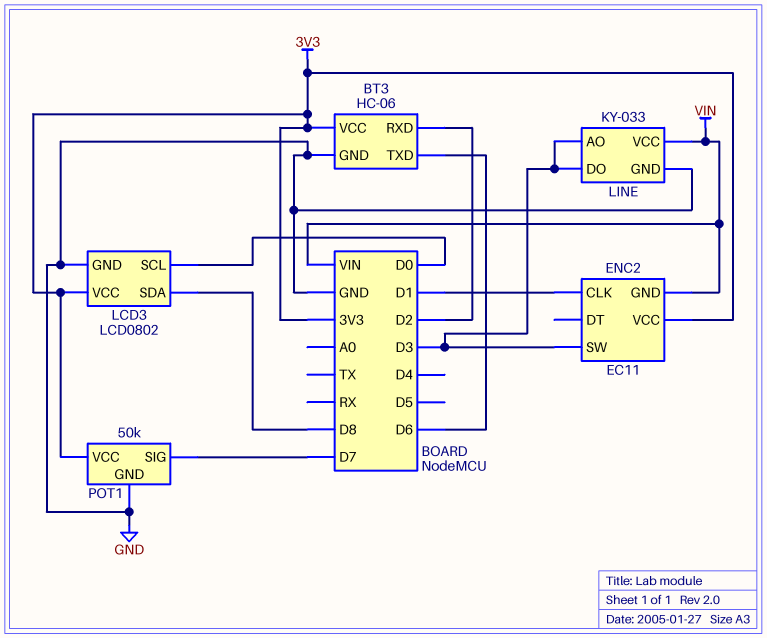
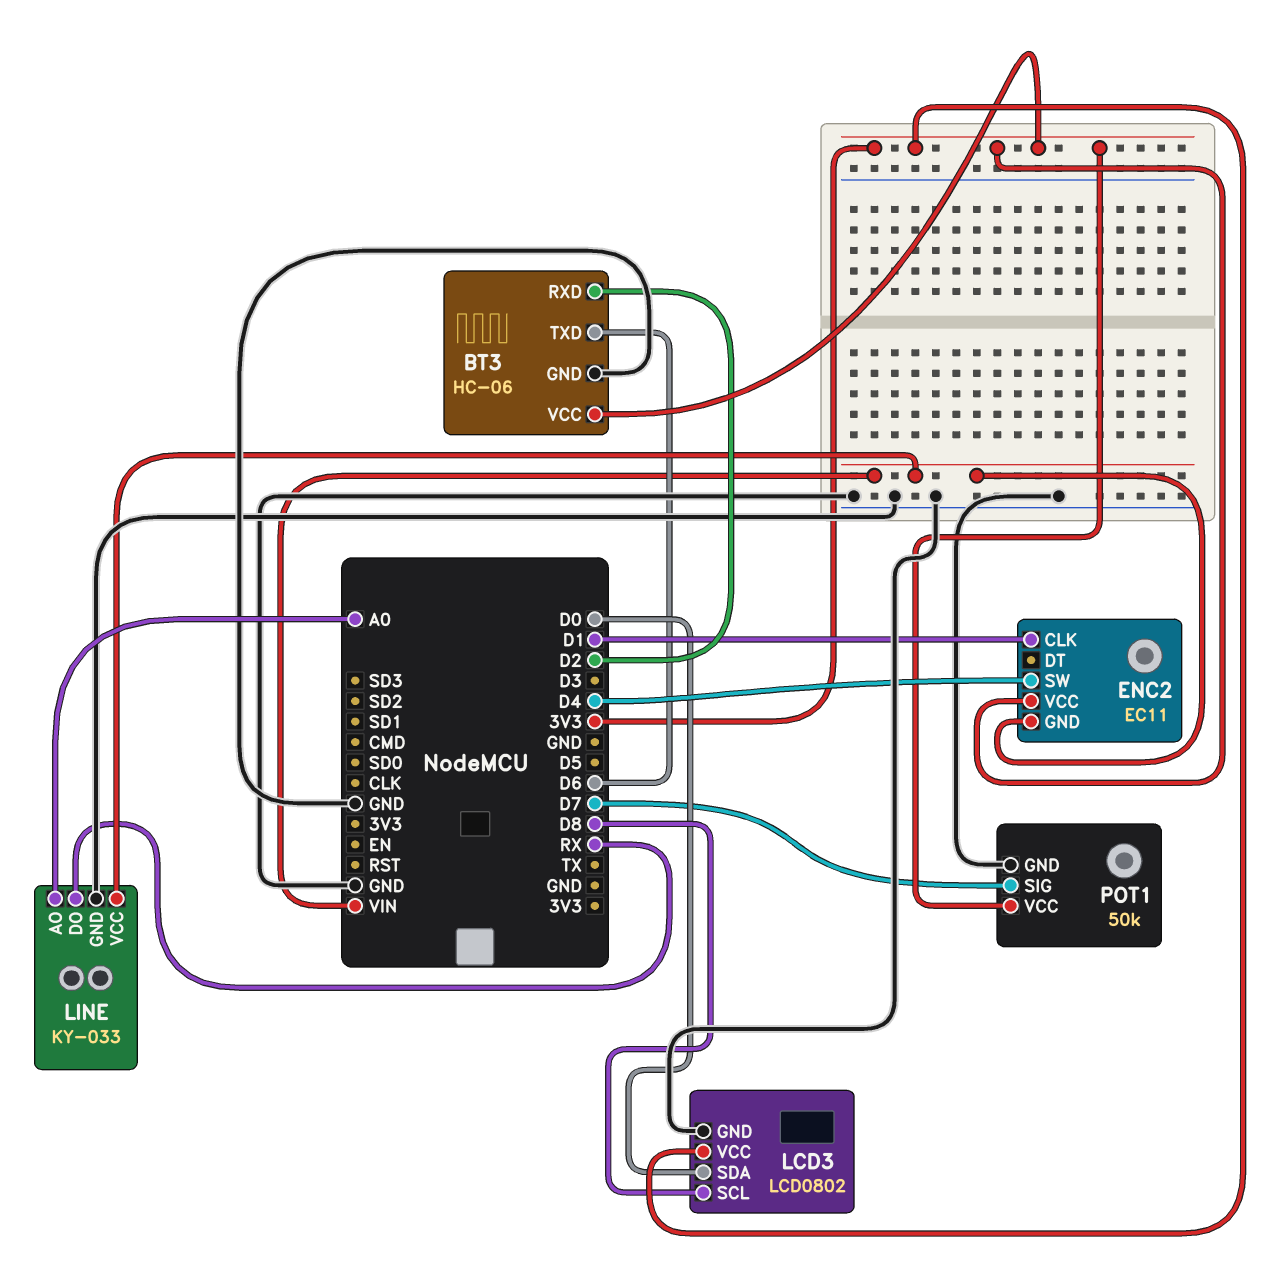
ENC2 pin SW: D3 -> D4
LCD3 pin SCL: D0 -> D8
LCD3 pin SDA: D8 -> D0
LINE pin AO: D3 -> A0
LINE pin DO: D3 -> RX

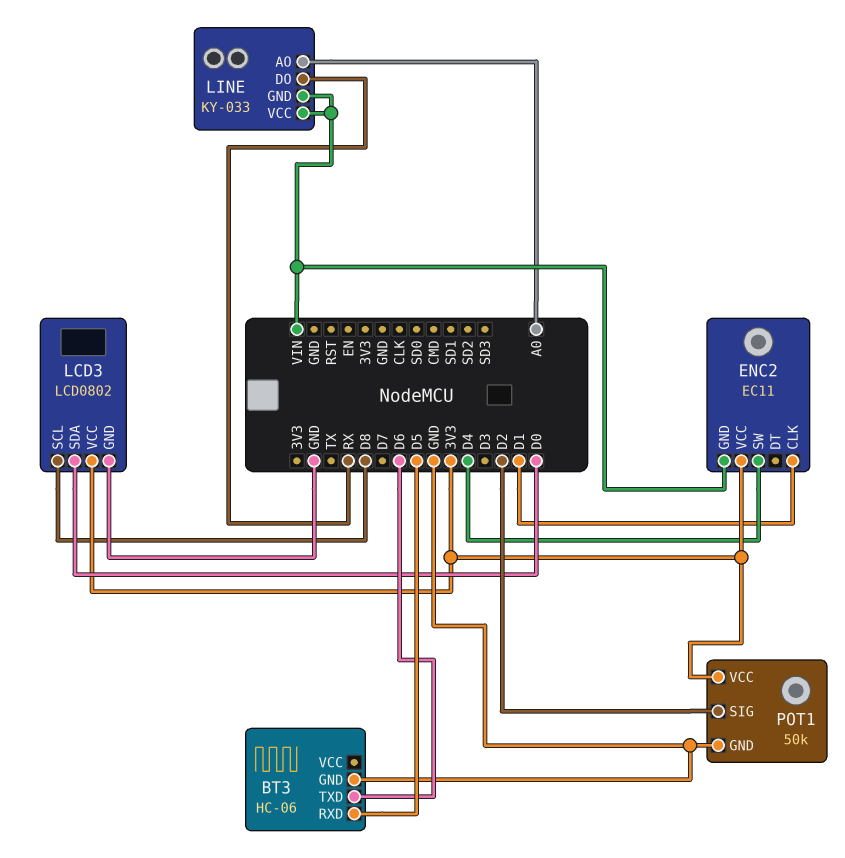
BT3 pin RXD: D2 -> D5
BT3 pin VCC: 3V3 -> none
LINE pin GND: GND -> VIN
POT1 pin SIG: D7 -> D2

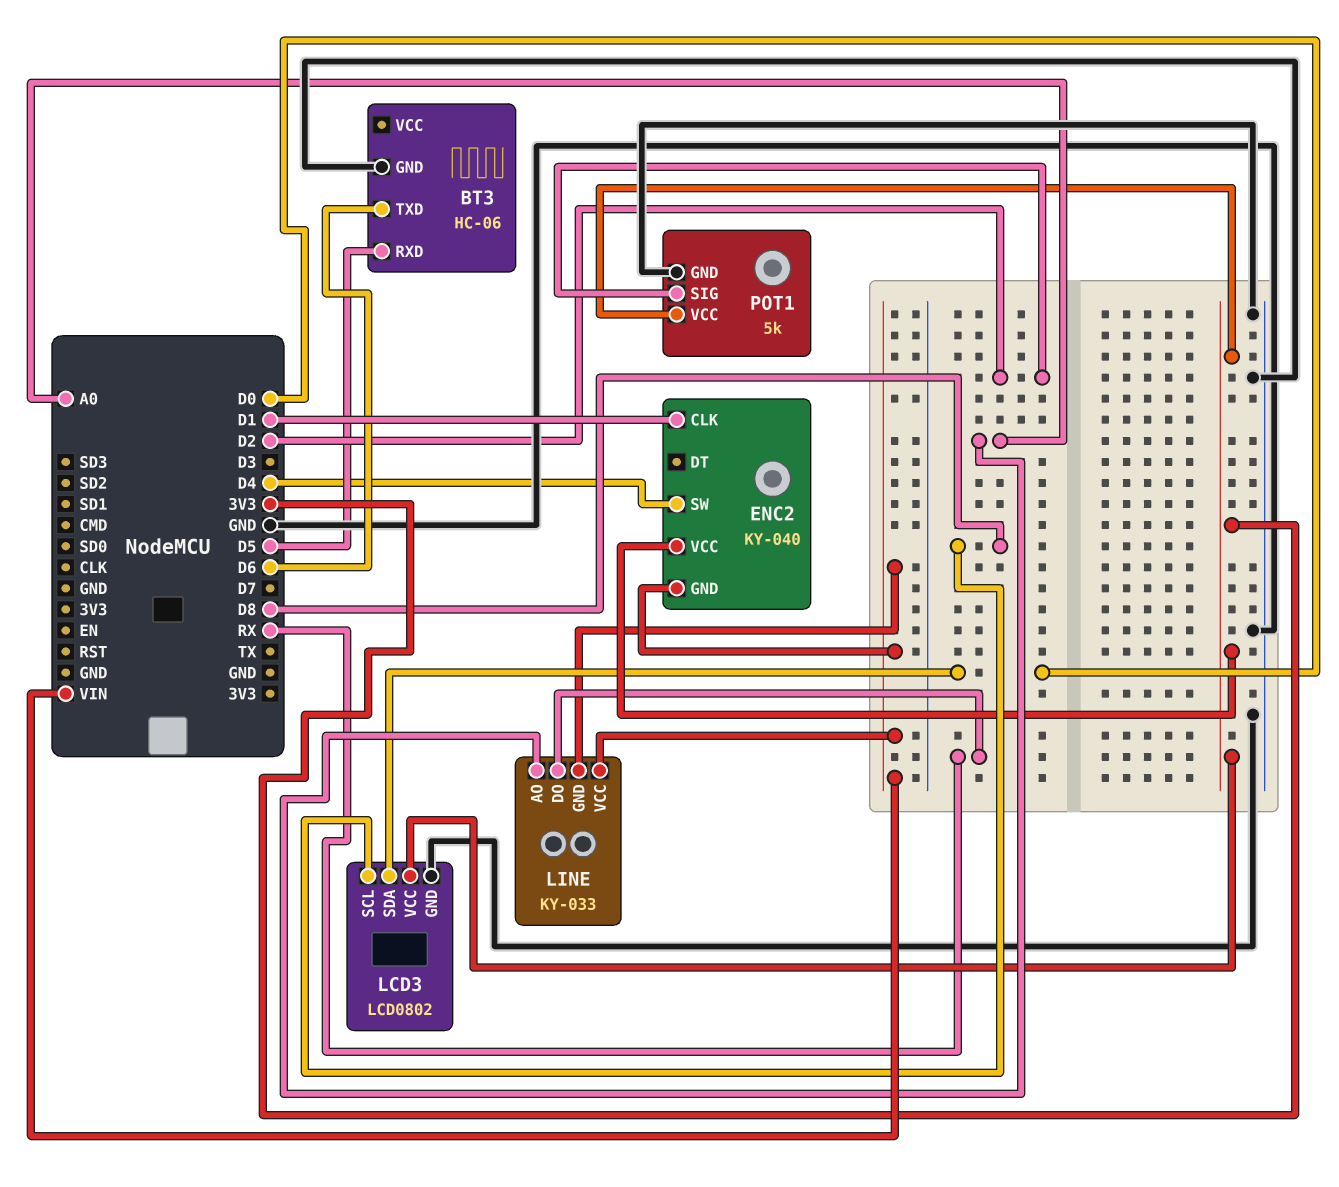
ENC2: EC11 -> KY-040
POT1: 50k -> 5k

